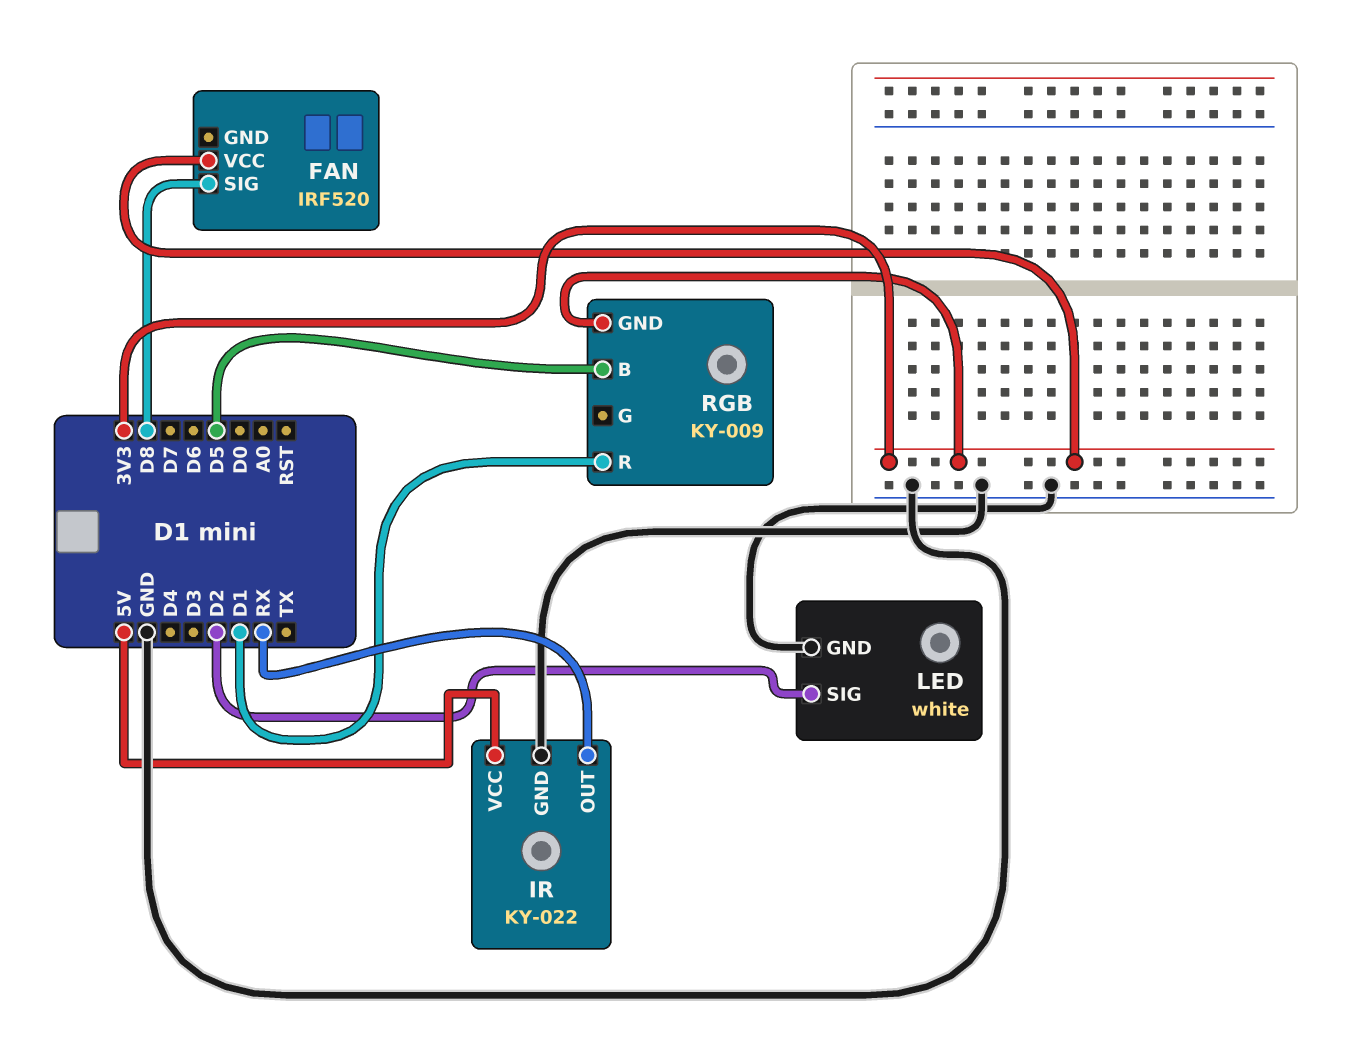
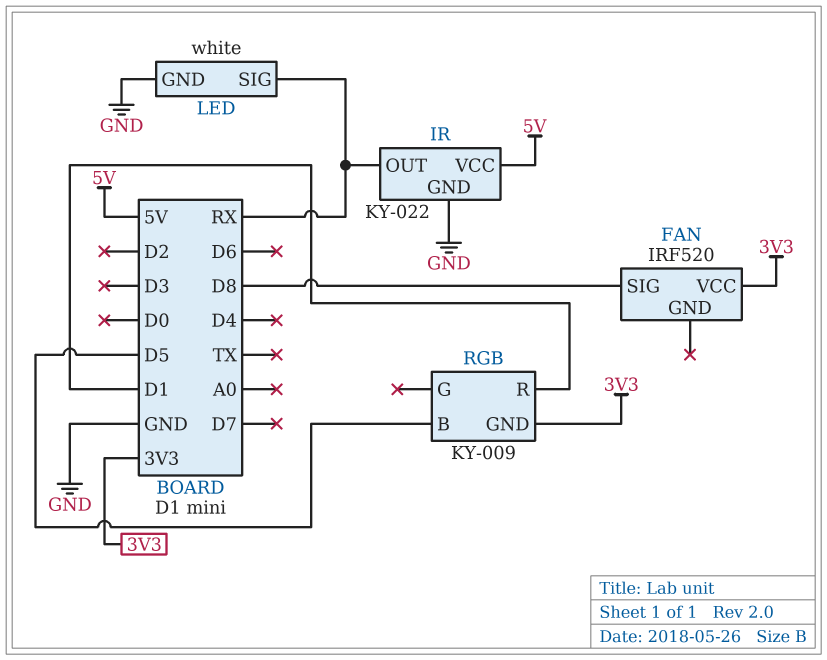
LED pin SIG: D2 -> RX

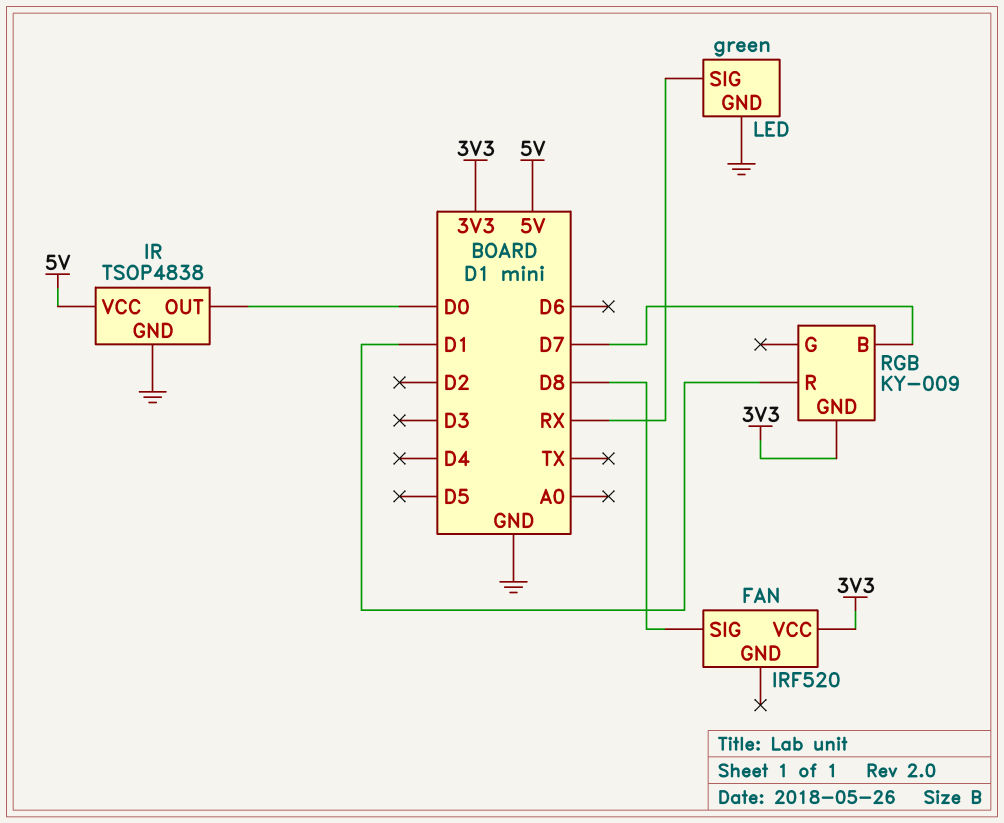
IR: KY-022 -> TSOP4838
IR pin OUT: RX -> D0
LED: white -> green
RGB pin B: D5 -> D7

